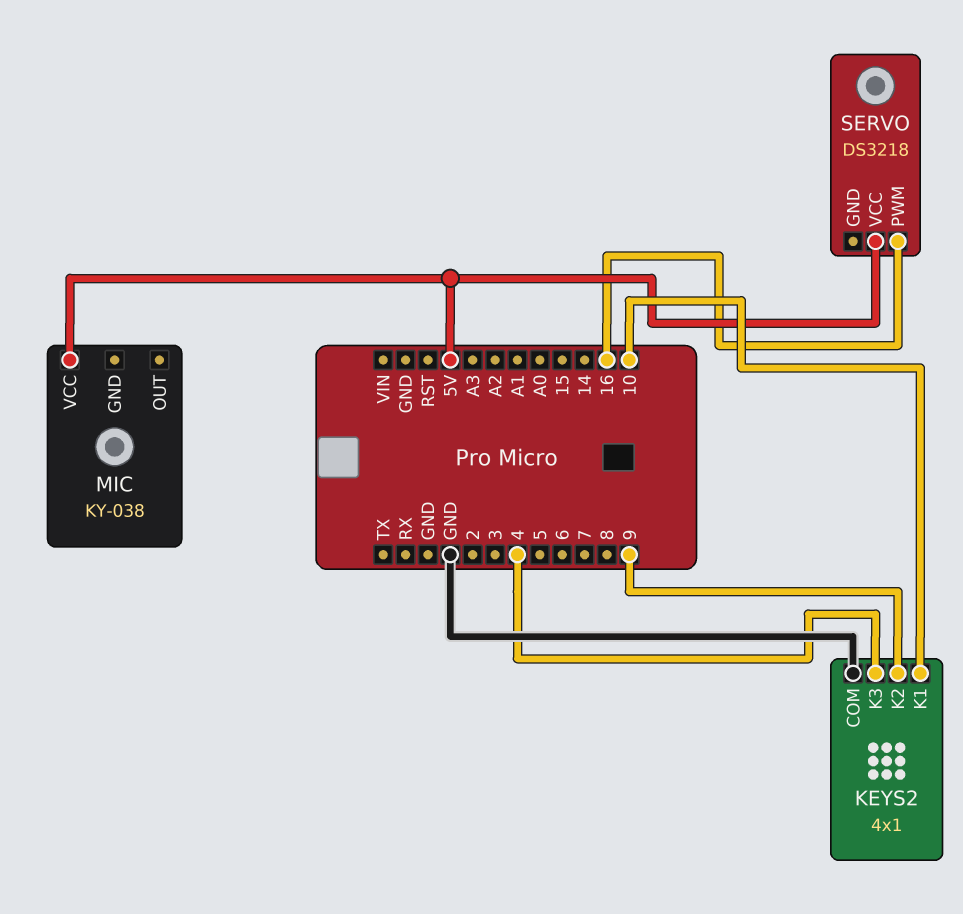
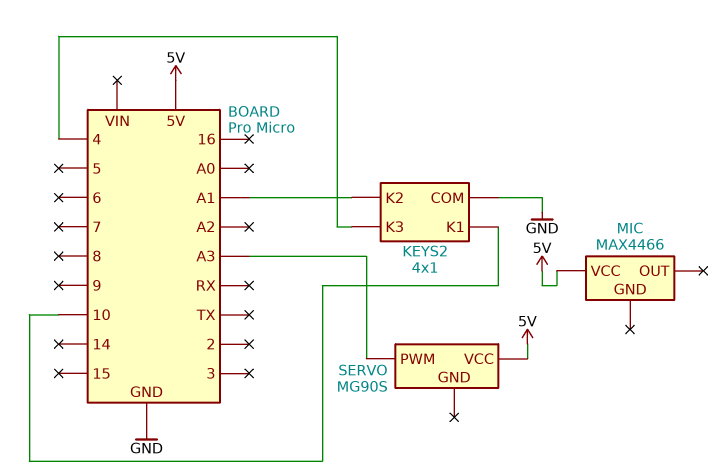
KEYS2 pin K2: 9 -> A1
MIC: KY-038 -> MAX4466
SERVO: DS3218 -> MG90S
SERVO pin PWM: 16 -> A3

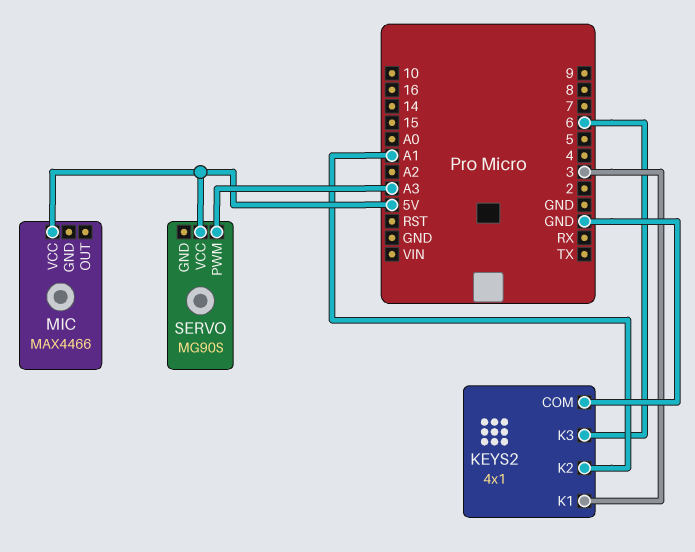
KEYS2 pin K1: 10 -> 3
KEYS2 pin K3: 4 -> 6

